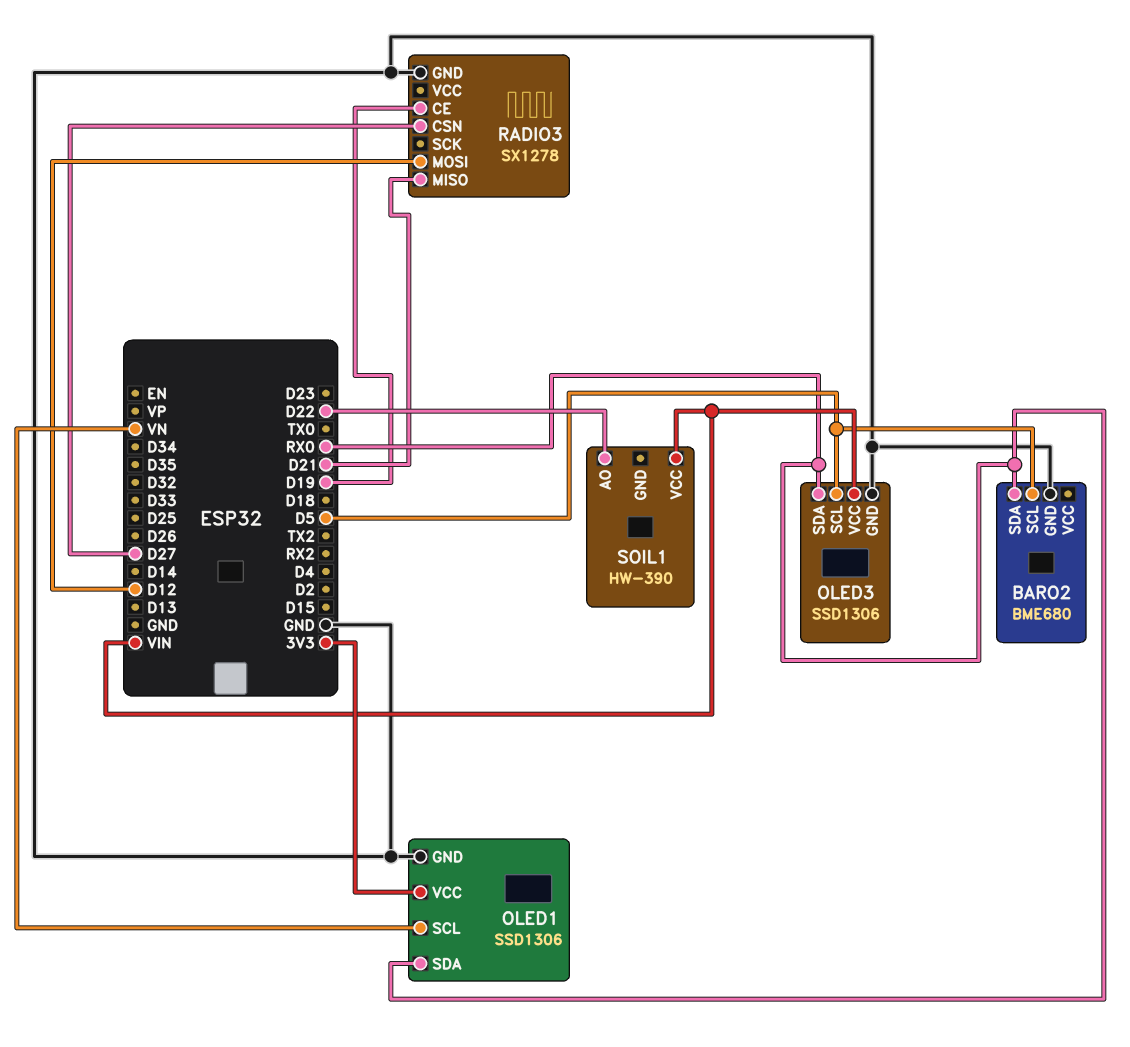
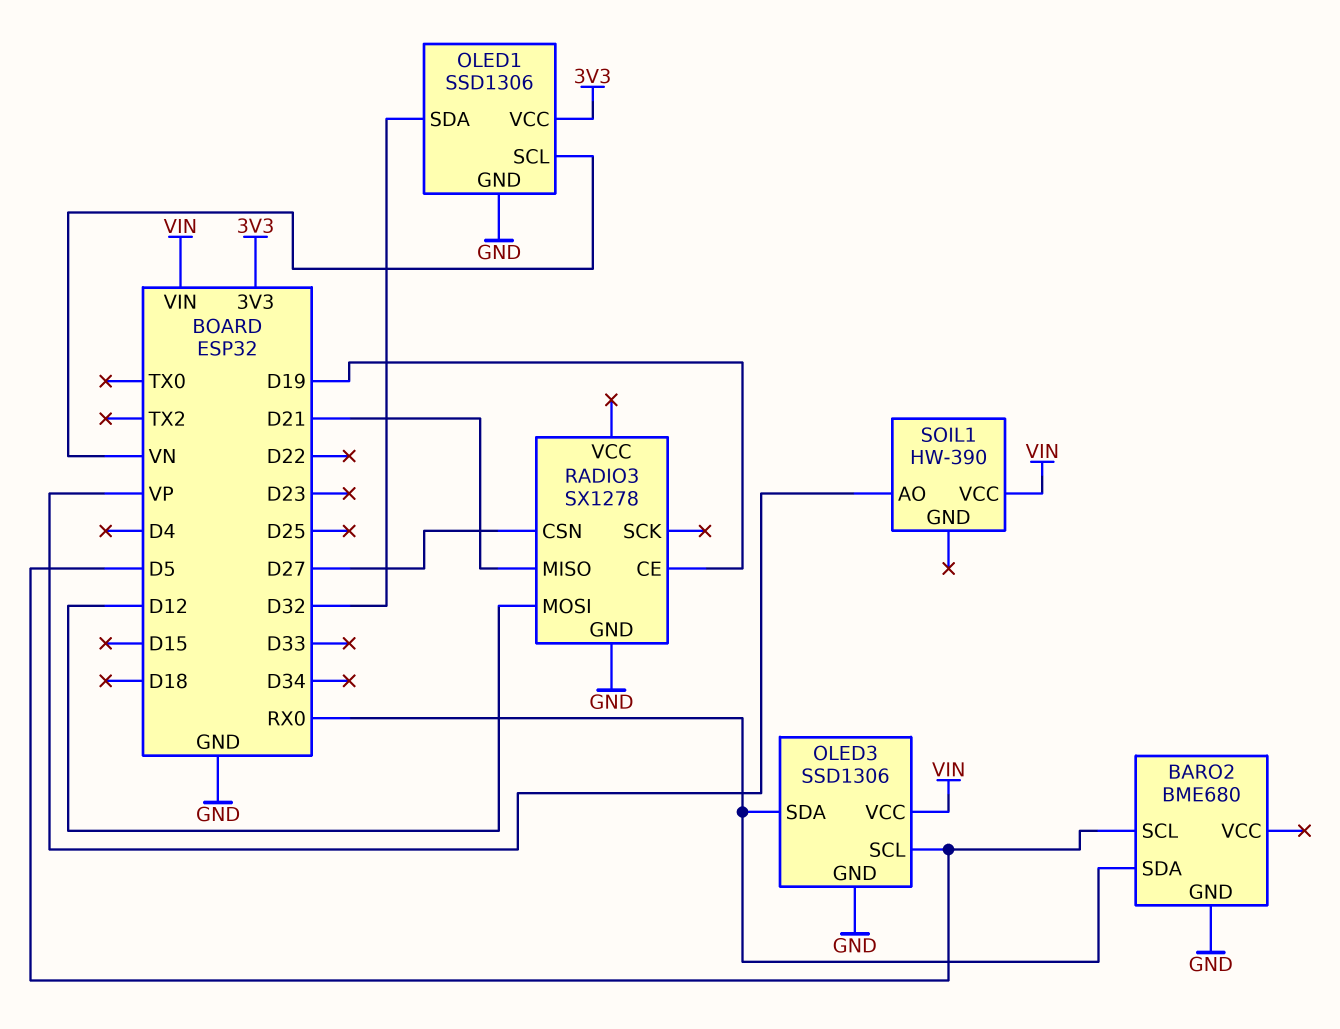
OLED1 pin SDA: RX0 -> D32
SOIL1 pin AO: D22 -> VP

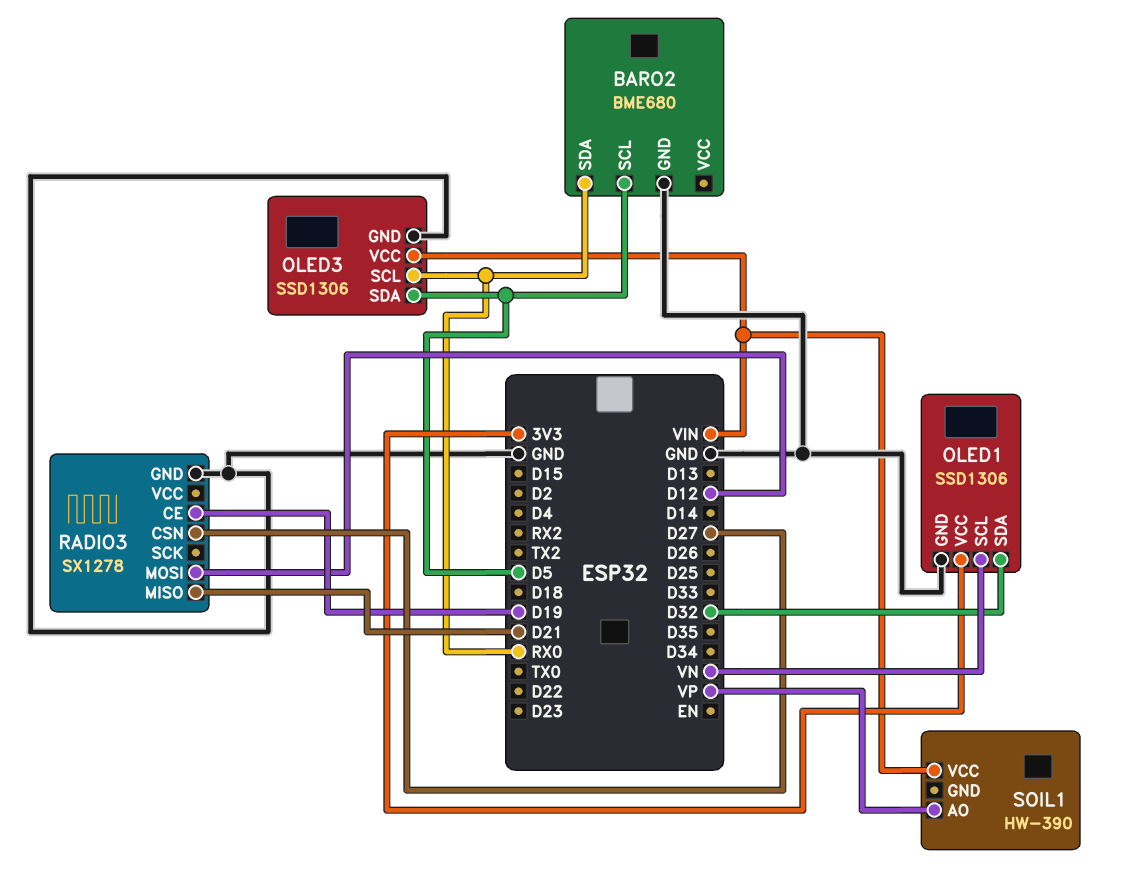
OLED3 pin SCL: D5 -> RX0
OLED3 pin SDA: RX0 -> D5

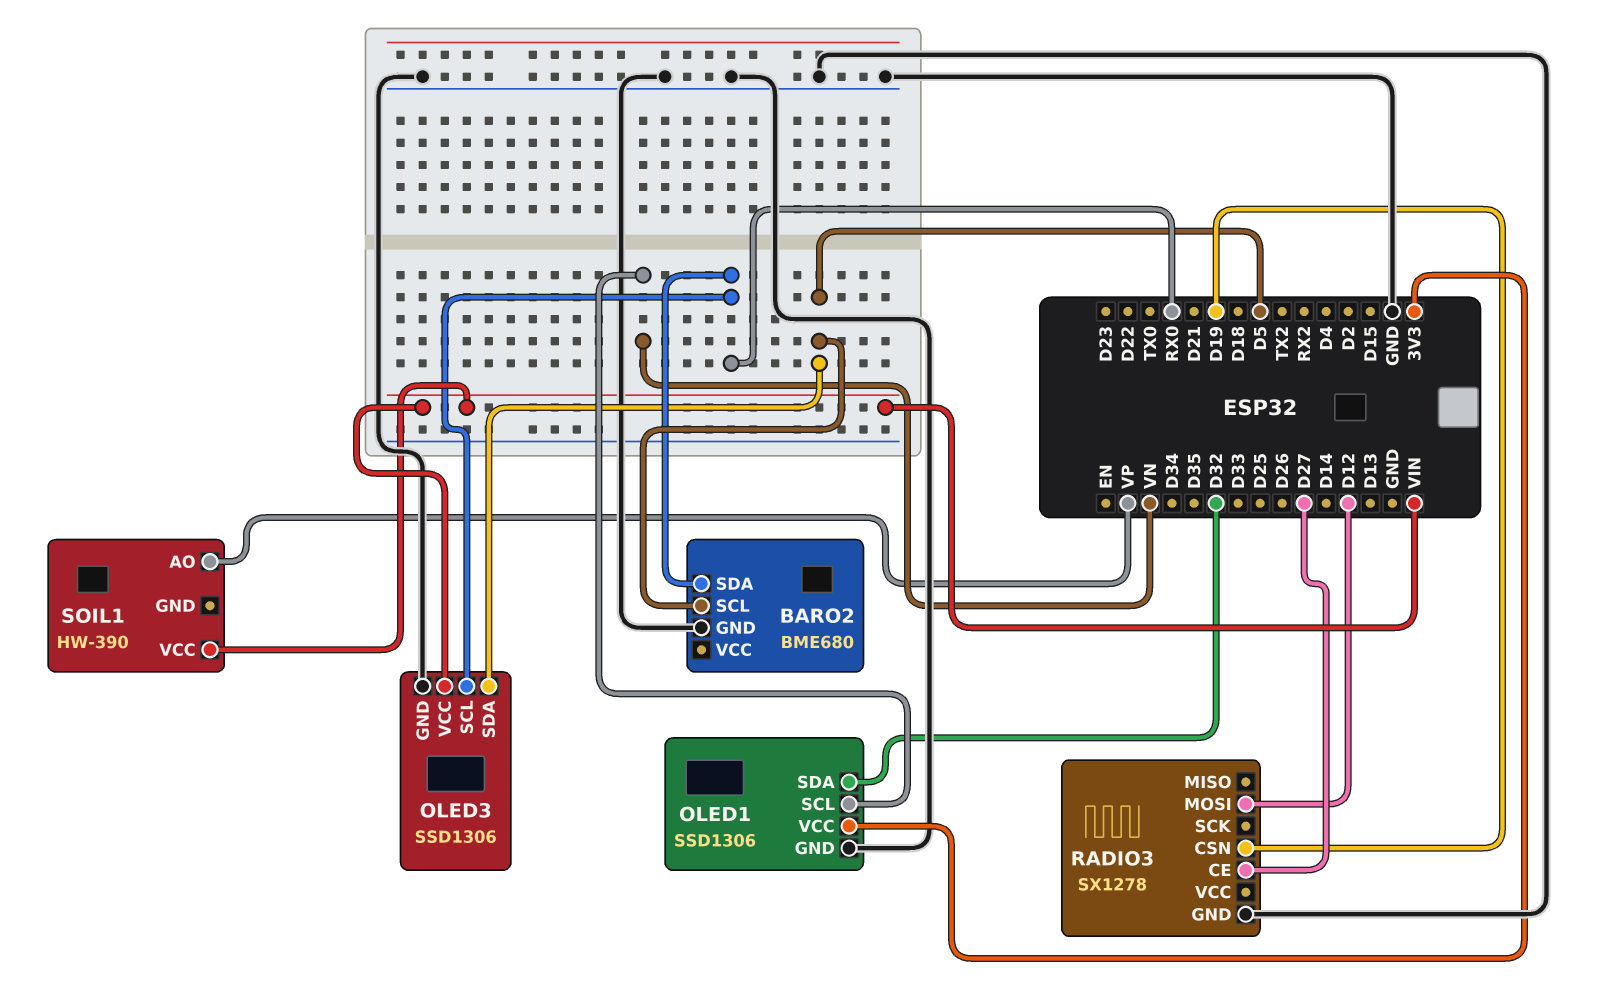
RADIO3 pin CE: D19 -> D27
RADIO3 pin CSN: D27 -> D19
RADIO3 pin MISO: D21 -> none

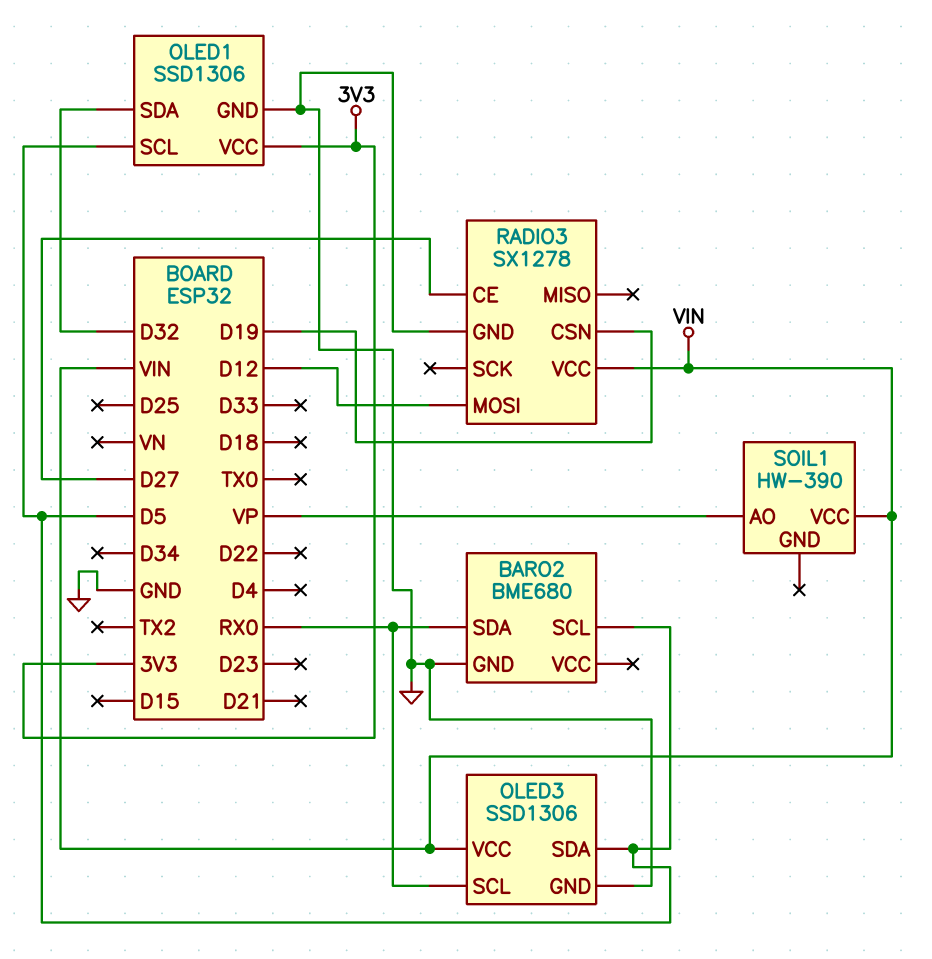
OLED1 pin SCL: VN -> D5
RADIO3 pin VCC: none -> VIN

